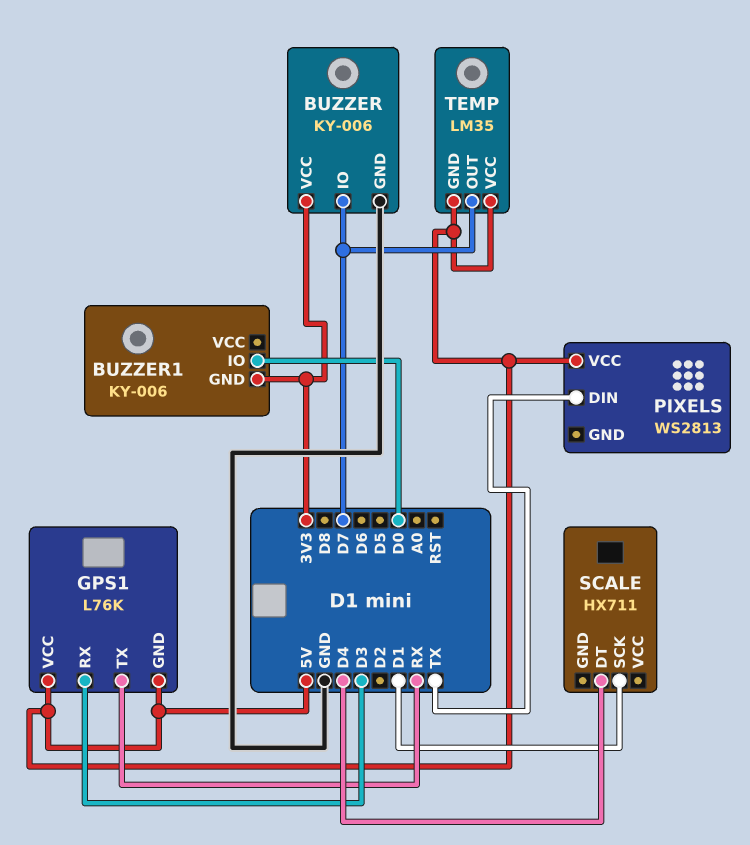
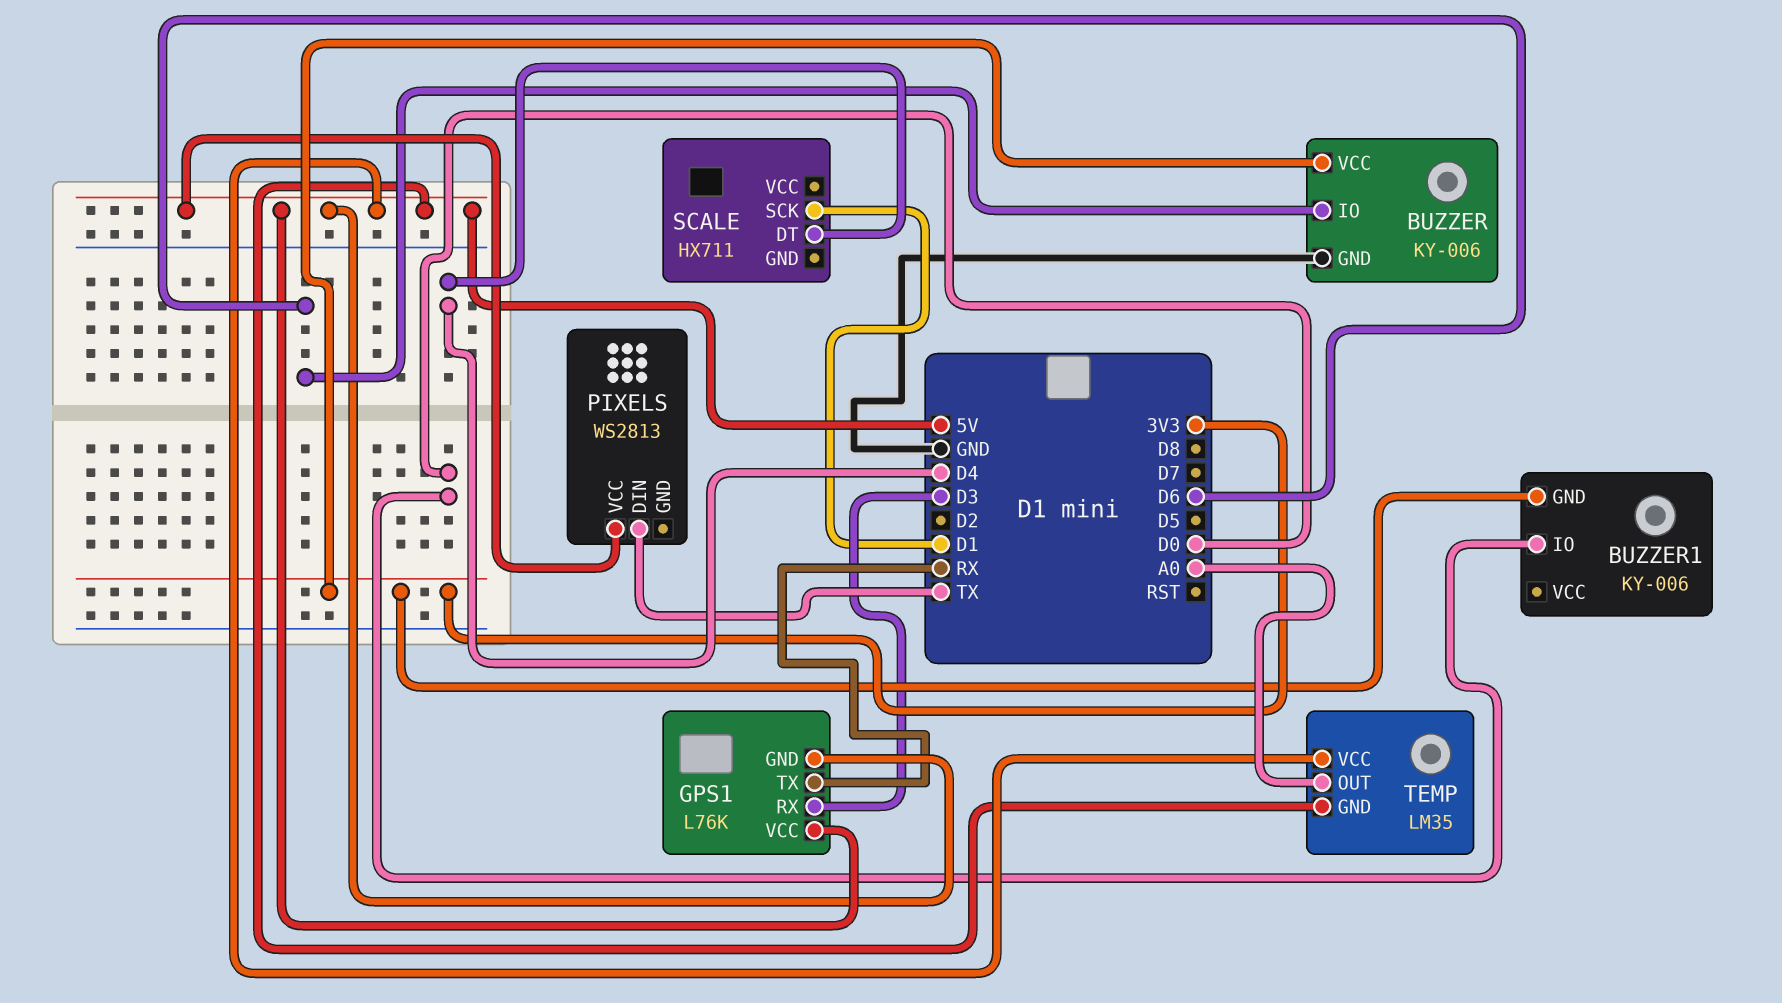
BUZZER pin IO: D7 -> D6
TEMP pin OUT: D7 -> A0

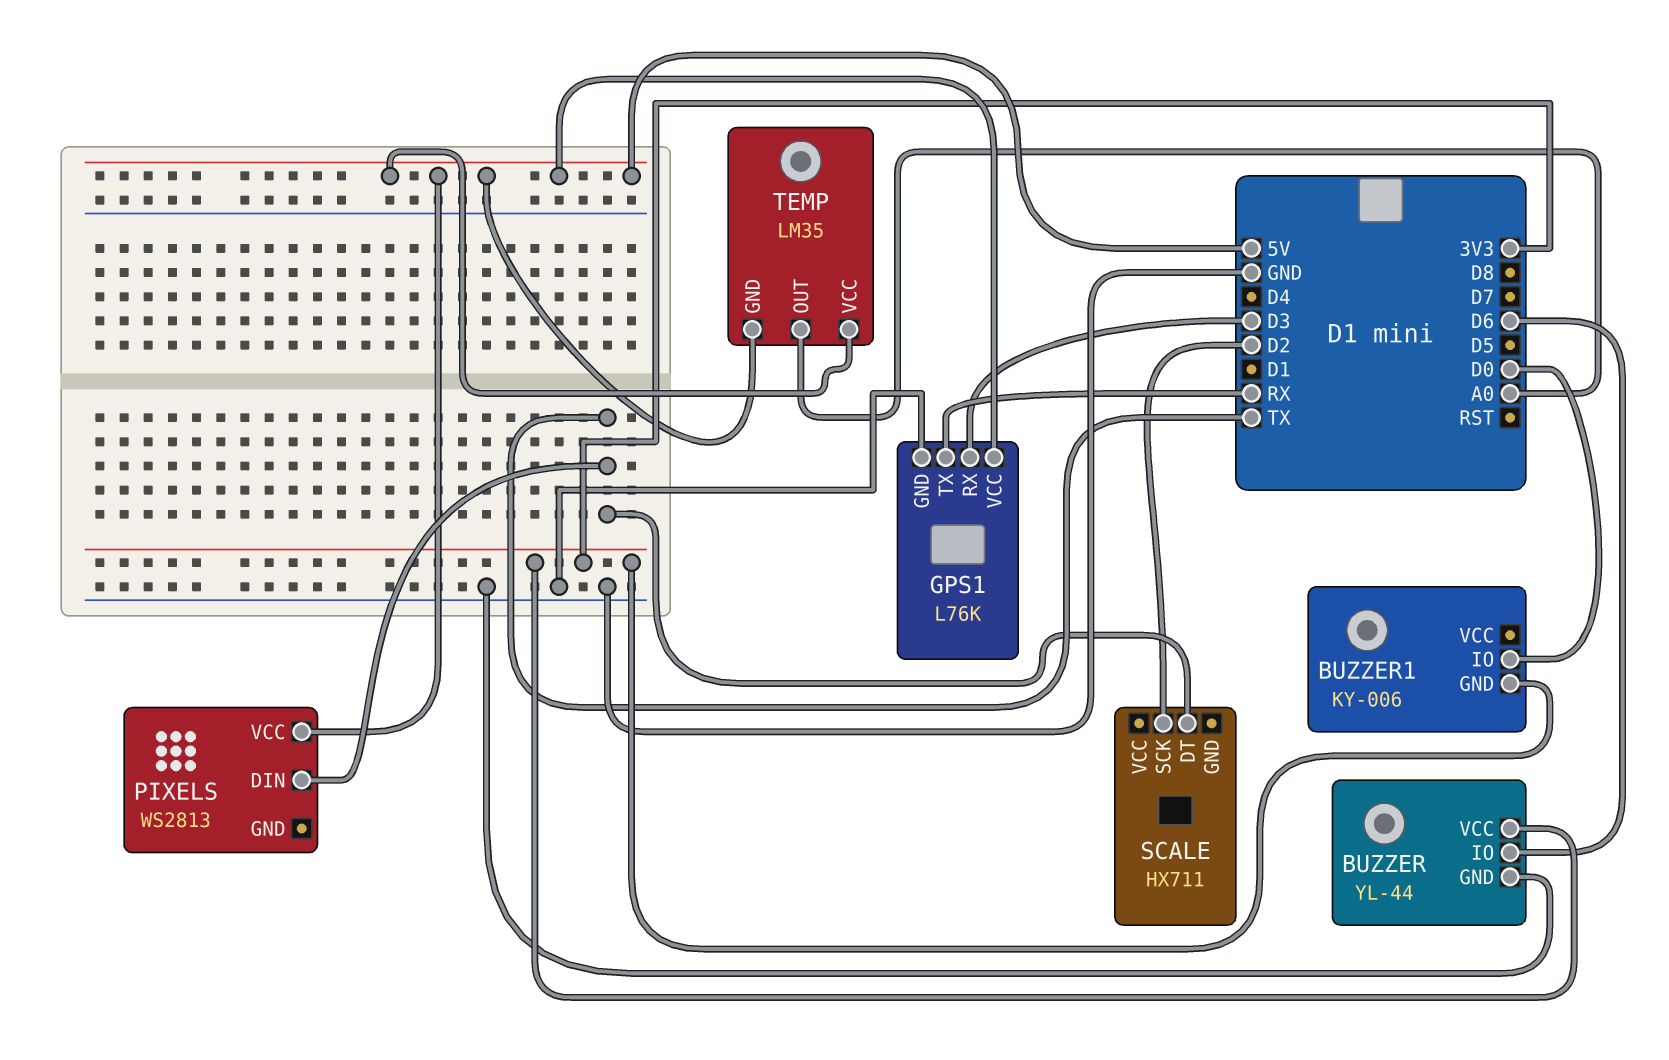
BUZZER: KY-006 -> YL-44
GPS1 pin GND: 5V -> GND
SCALE pin DT: D4 -> TX
SCALE pin SCK: D1 -> D2

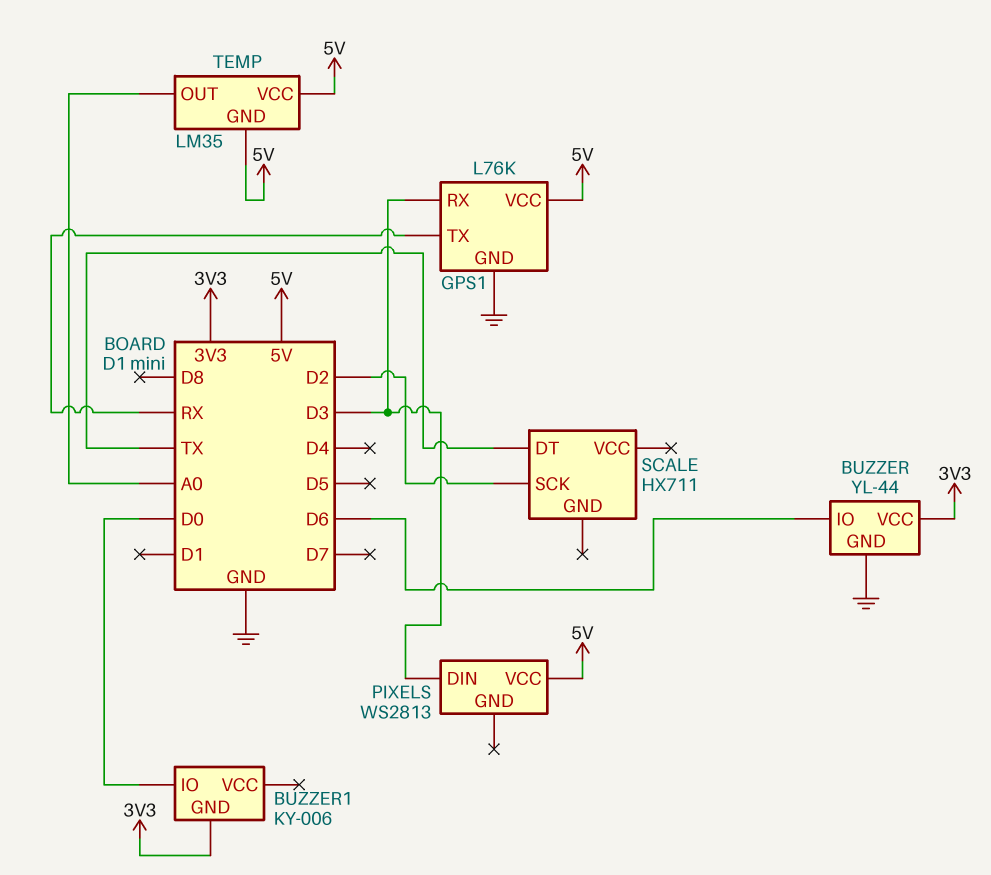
PIXELS pin DIN: TX -> D3

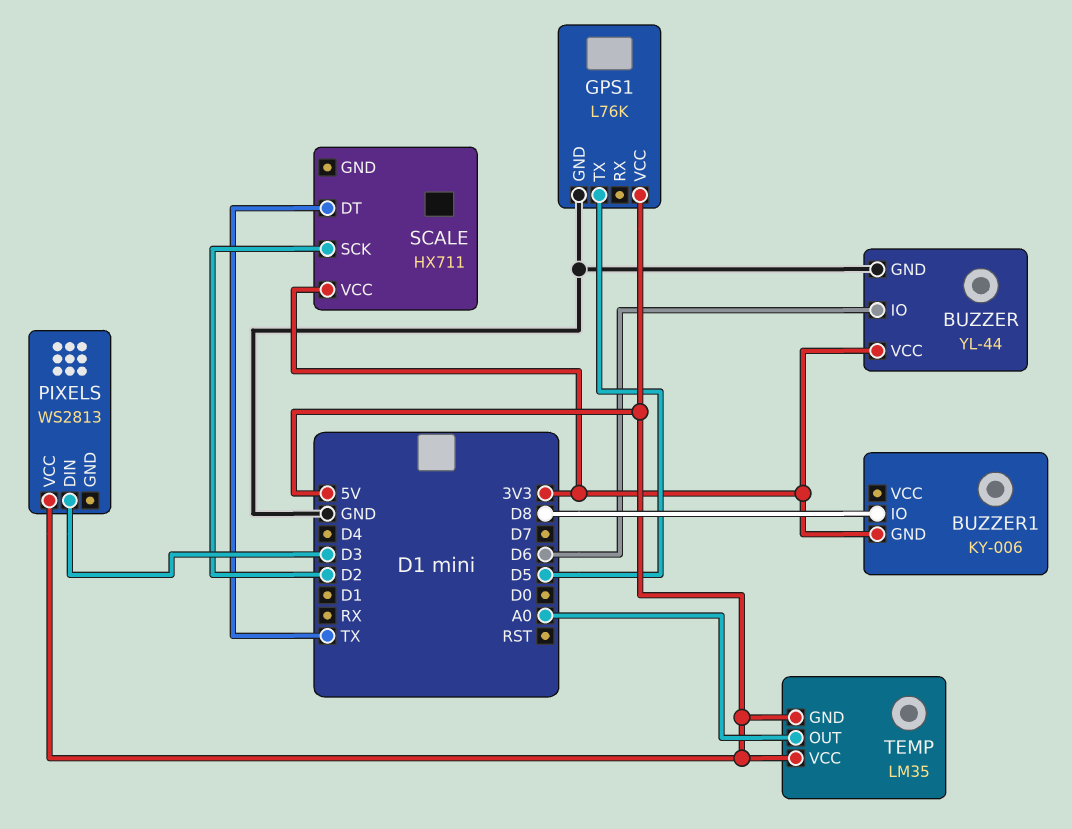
BUZZER1 pin IO: D0 -> D8
GPS1 pin RX: D3 -> none
GPS1 pin TX: RX -> D5
SCALE pin VCC: none -> 3V3

